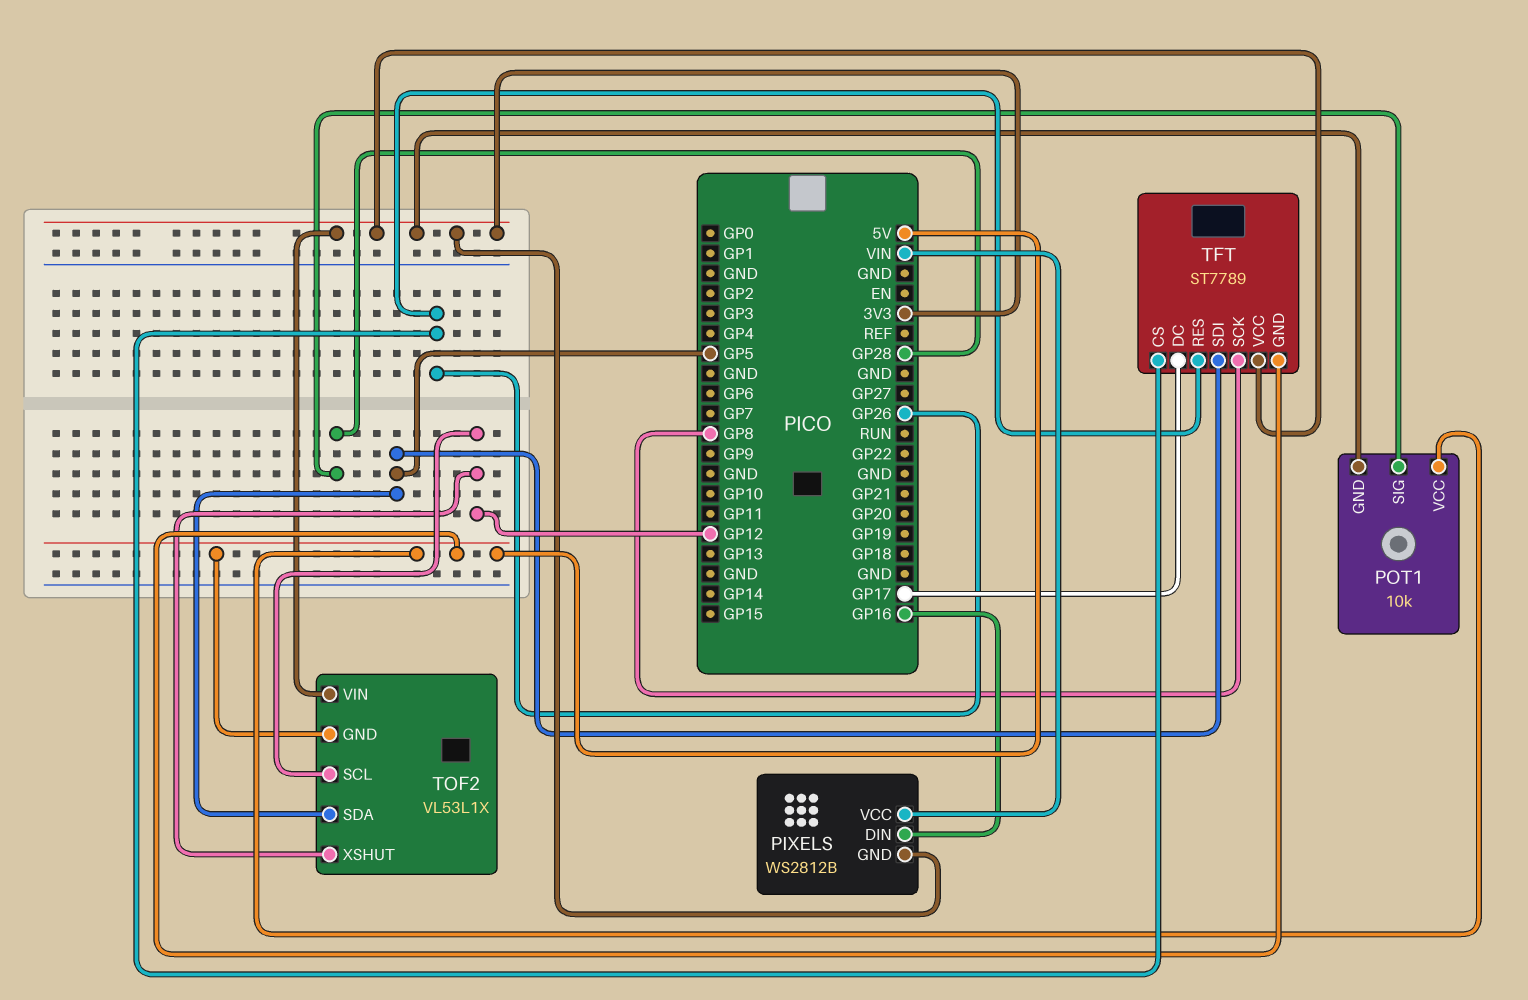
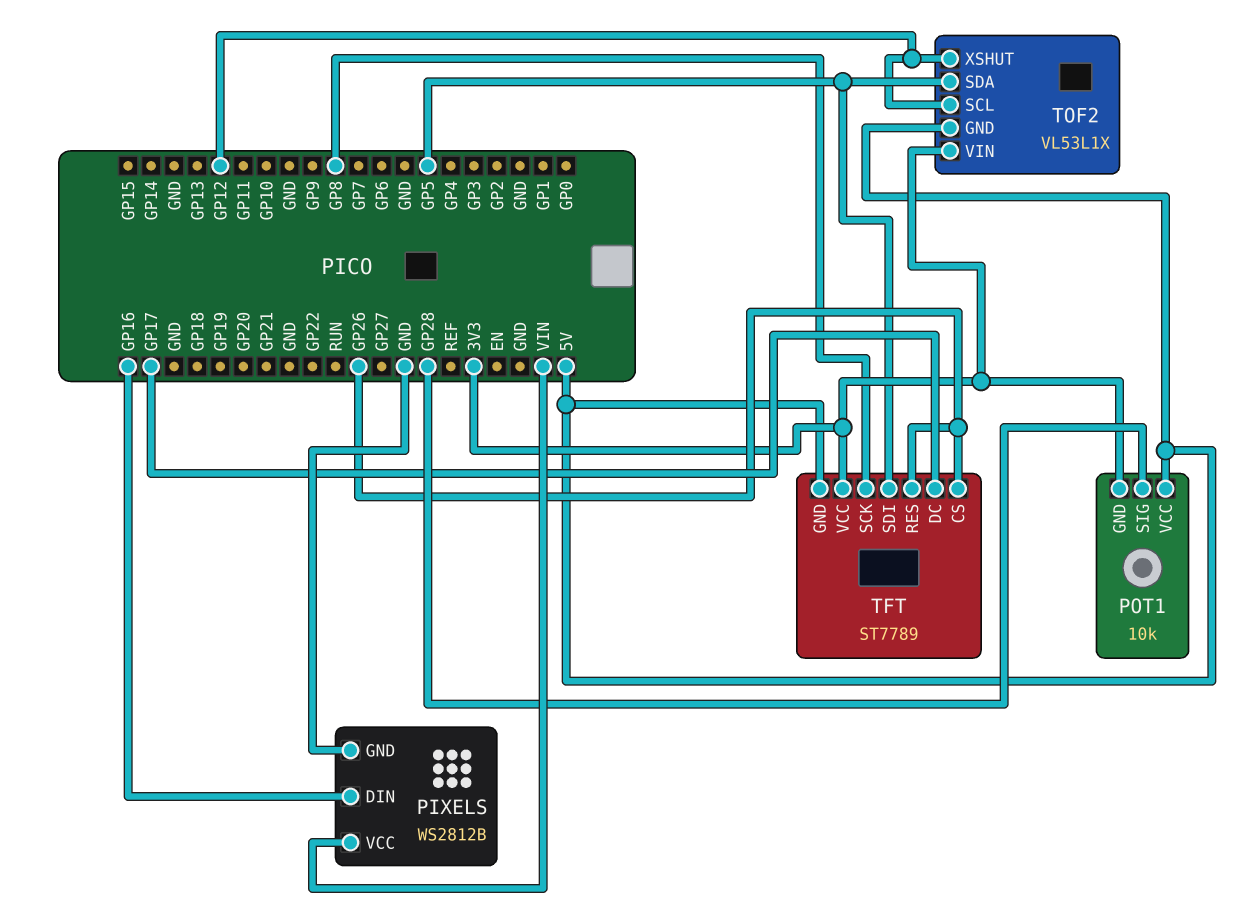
PIXELS pin GND: 3V3 -> GND

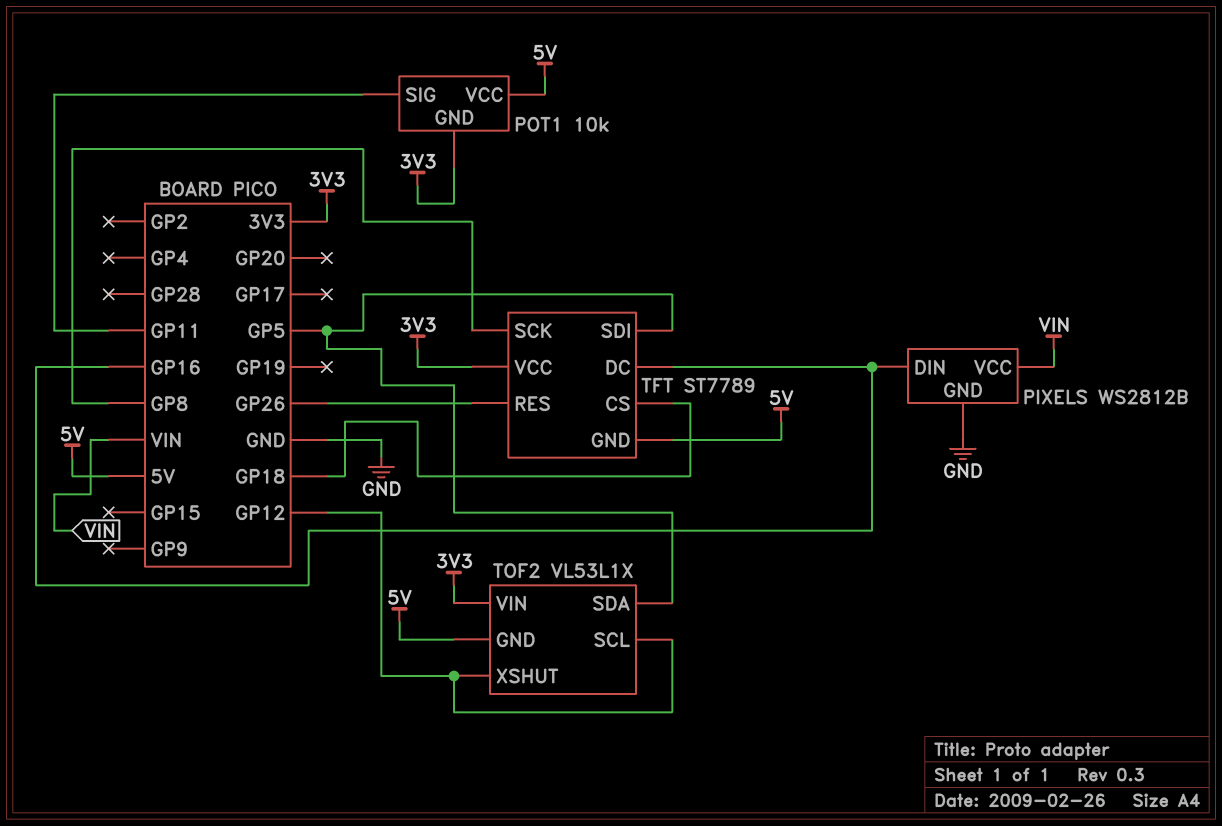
POT1 pin SIG: GP28 -> GP11
TFT pin CS: GP26 -> GP18
TFT pin DC: GP17 -> GP16

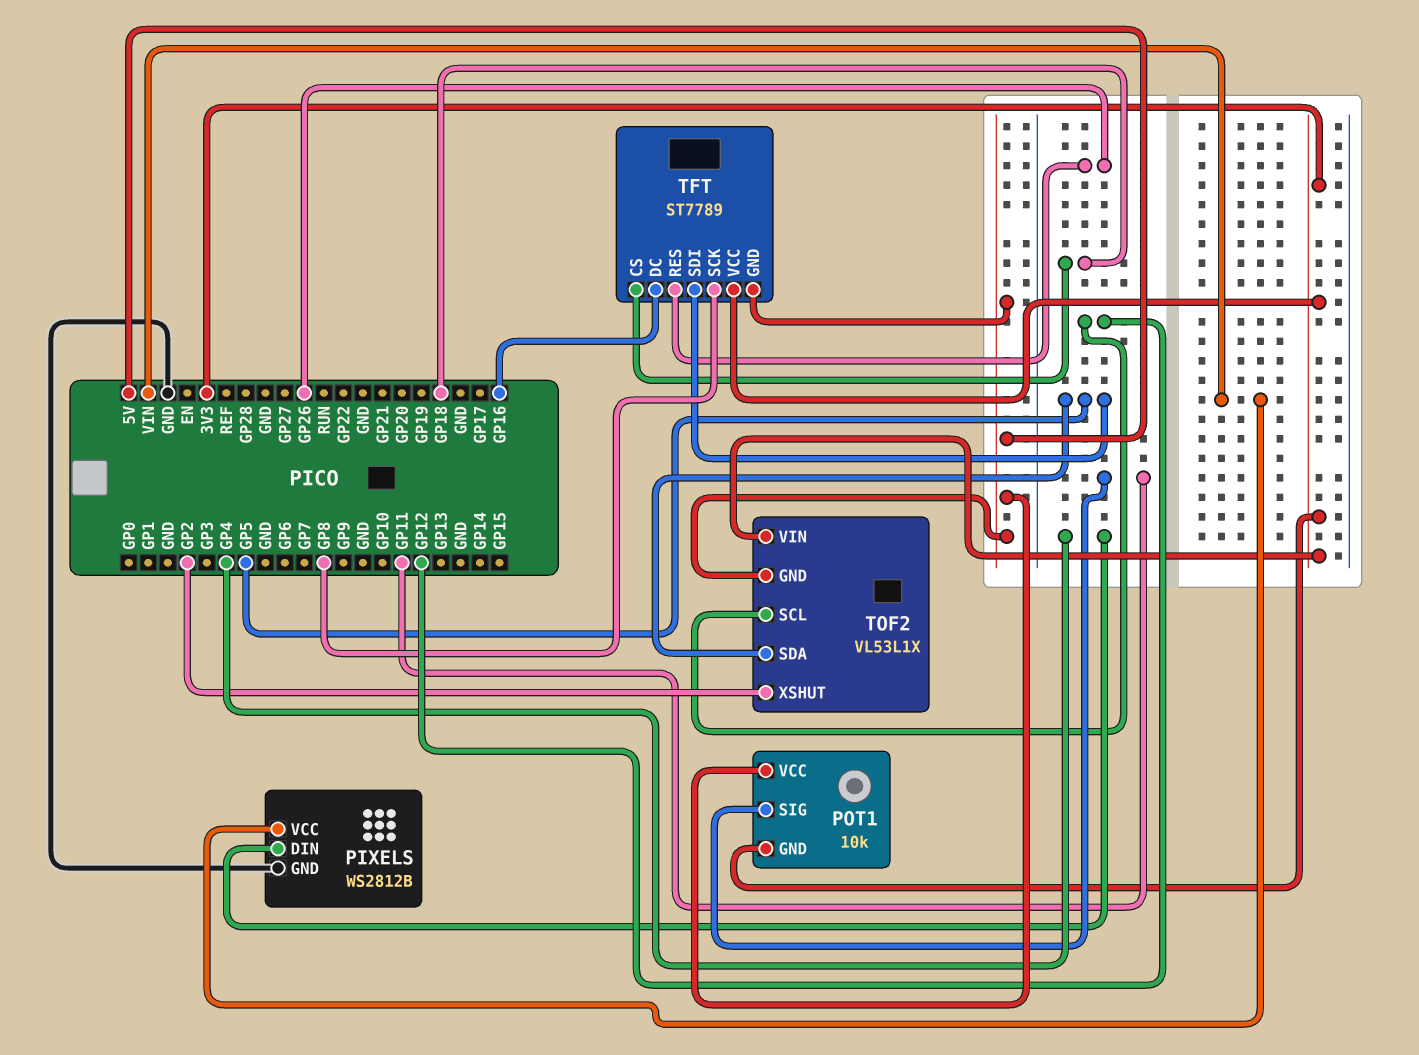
PIXELS pin DIN: GP16 -> GP4
TOF2 pin XSHUT: GP12 -> GP2

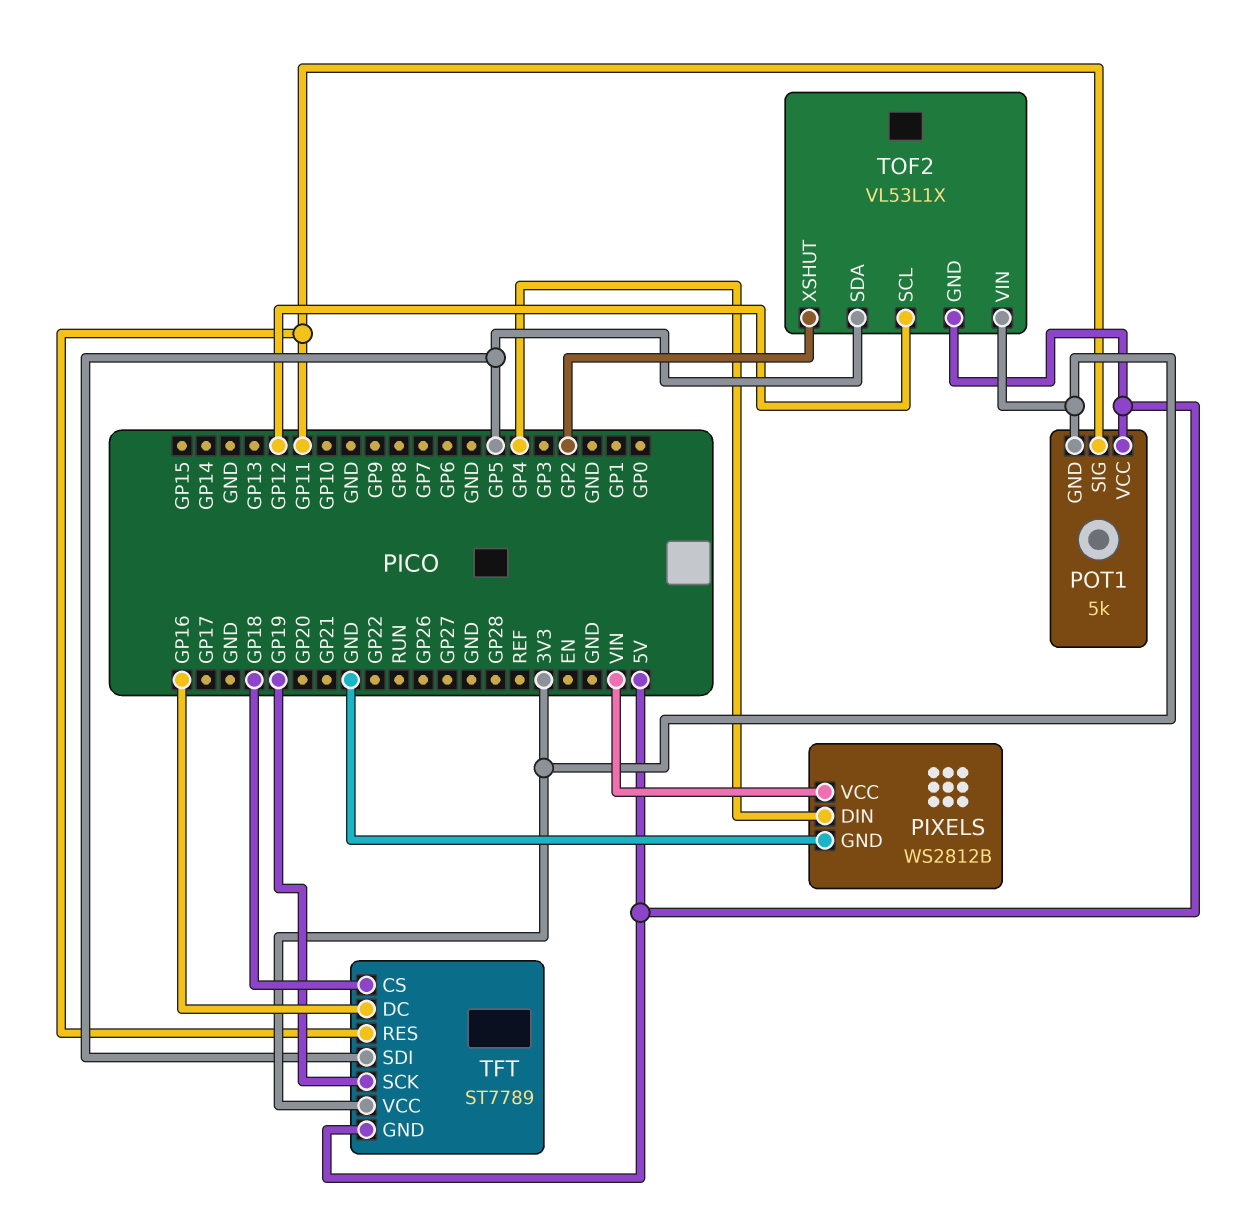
POT1: 10k -> 5k
TFT pin RES: GP26 -> GP11
TFT pin SCK: GP8 -> GP19

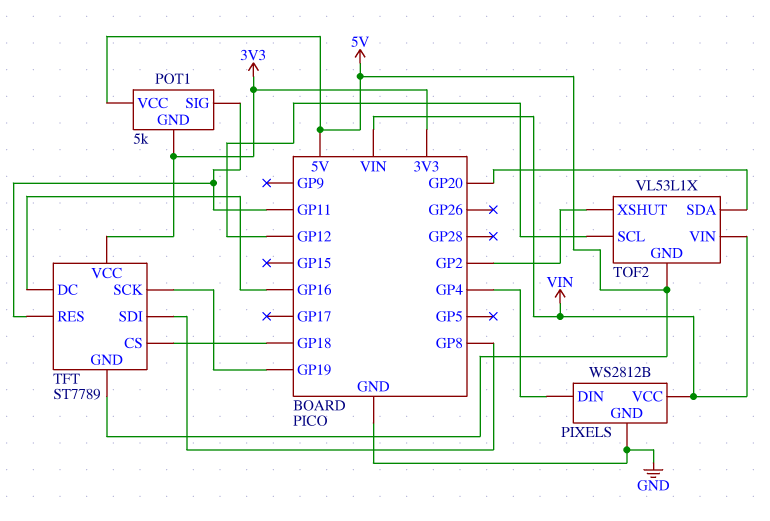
TFT pin SDI: GP5 -> GP8
TOF2 pin SDA: GP5 -> GP20
TOF2 pin VIN: 3V3 -> VIN

